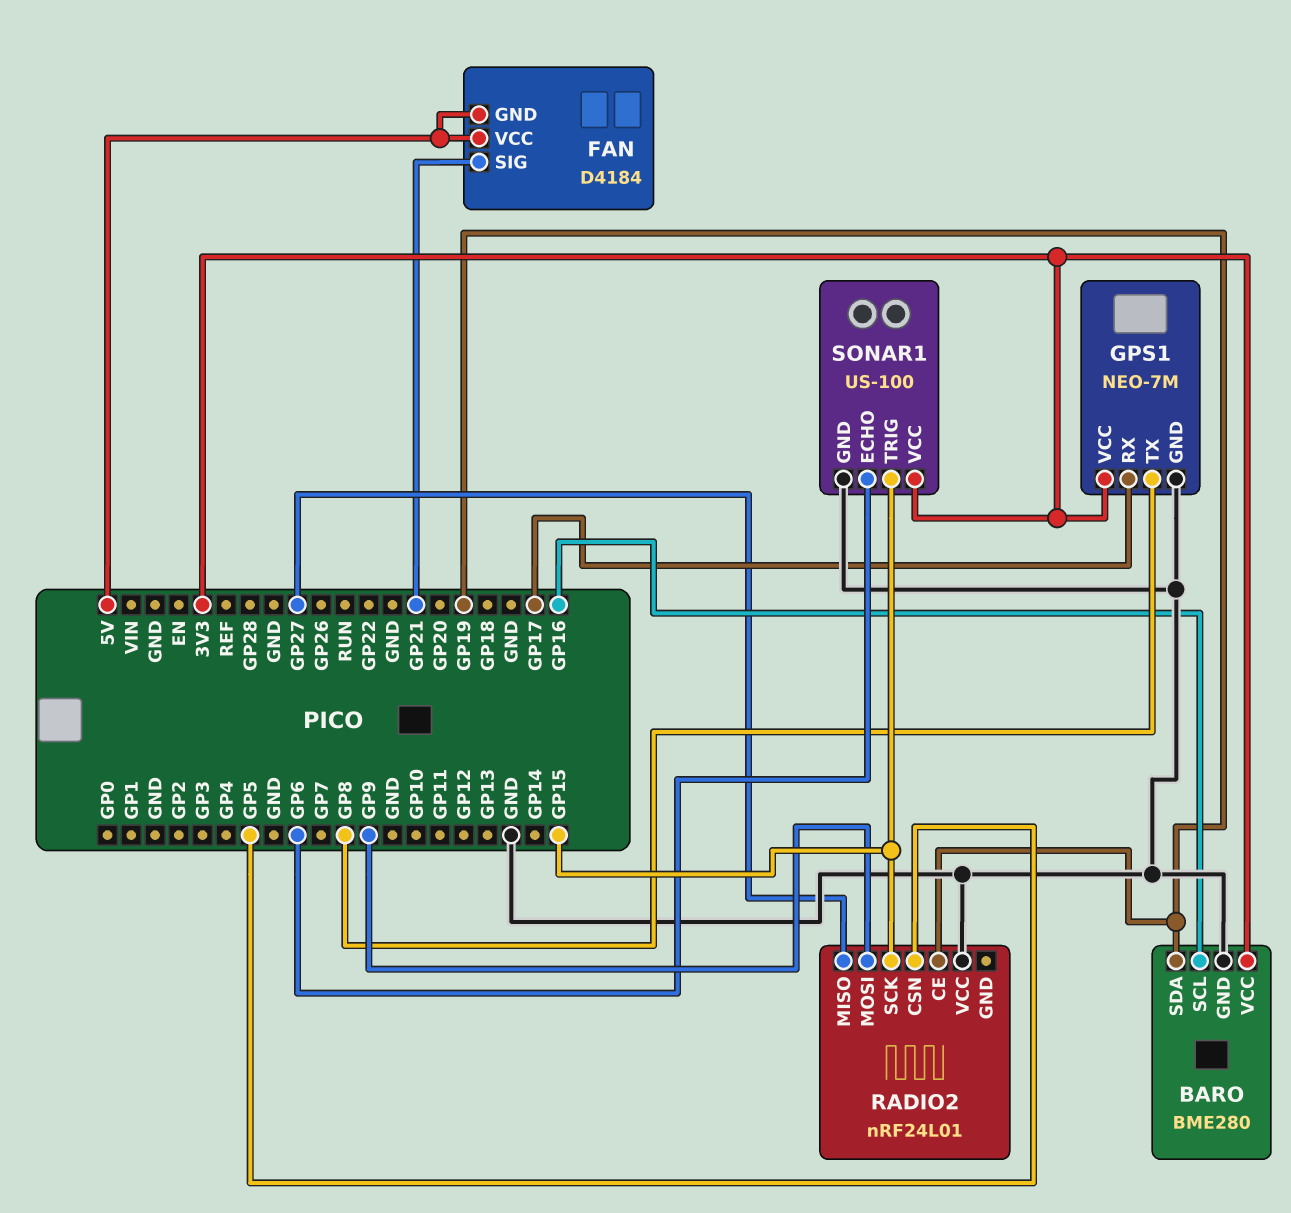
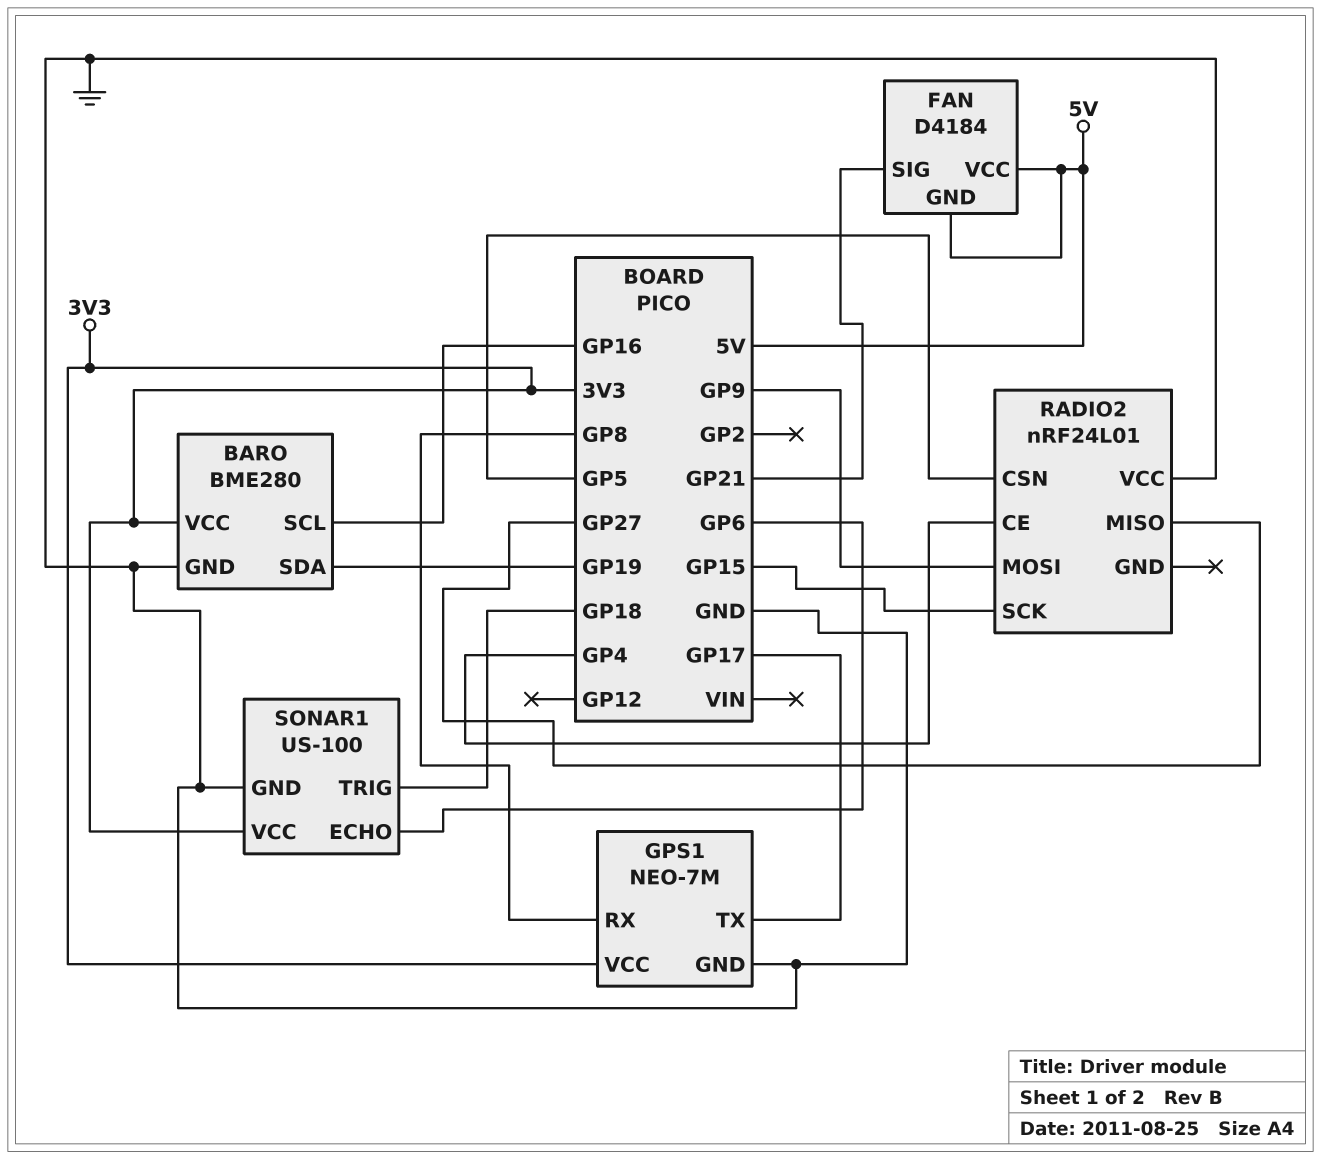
GPS1 pin RX: GP17 -> GP8
GPS1 pin TX: GP8 -> GP17
RADIO2 pin CE: GP19 -> GP4
SONAR1 pin TRIG: GP15 -> GP18

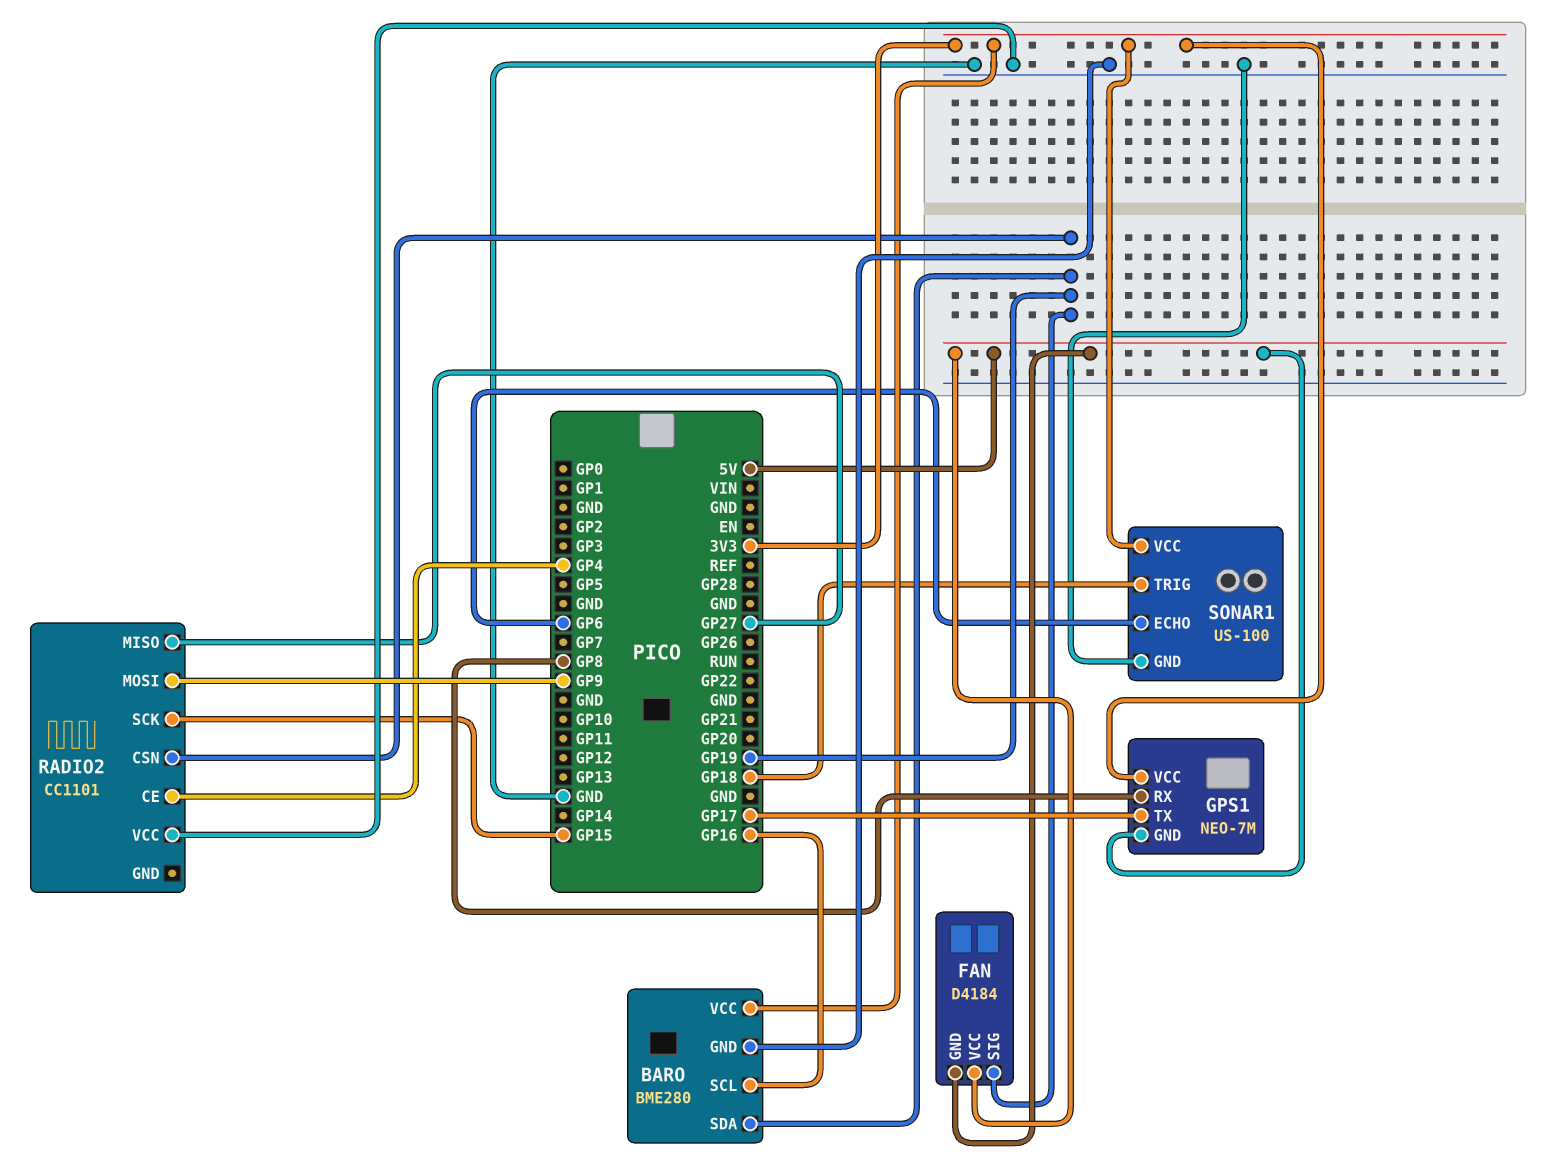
FAN pin SIG: GP21 -> GP19
GPS1 pin GND: GND -> 5V
RADIO2: nRF24L01 -> CC1101
RADIO2 pin CSN: GP5 -> GP19

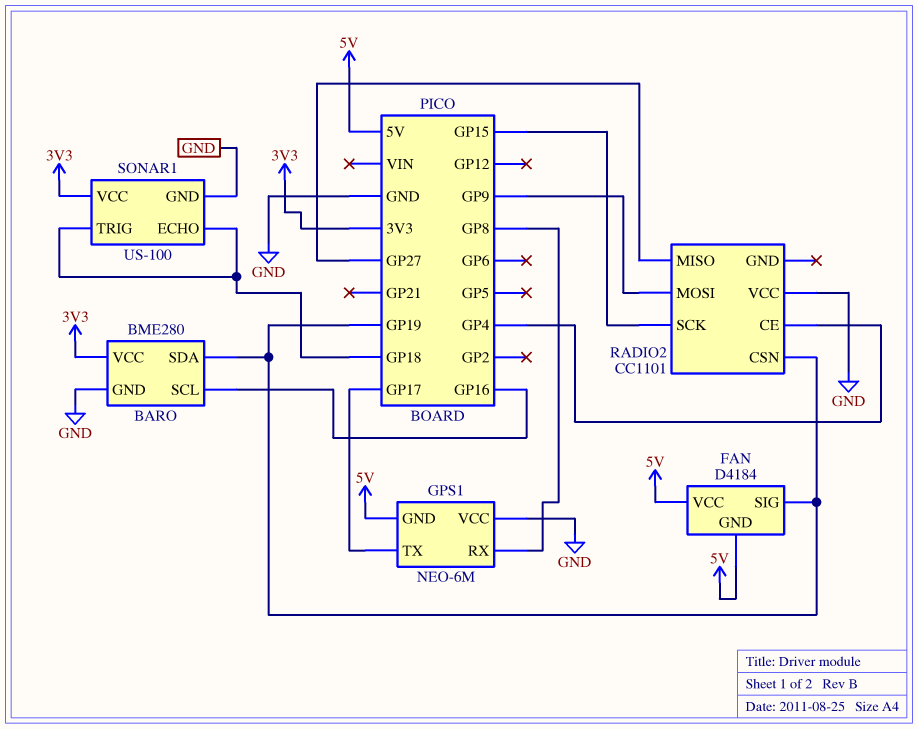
GPS1: NEO-7M -> NEO-6M
GPS1 pin VCC: 3V3 -> GND
SONAR1 pin ECHO: GP6 -> GP18

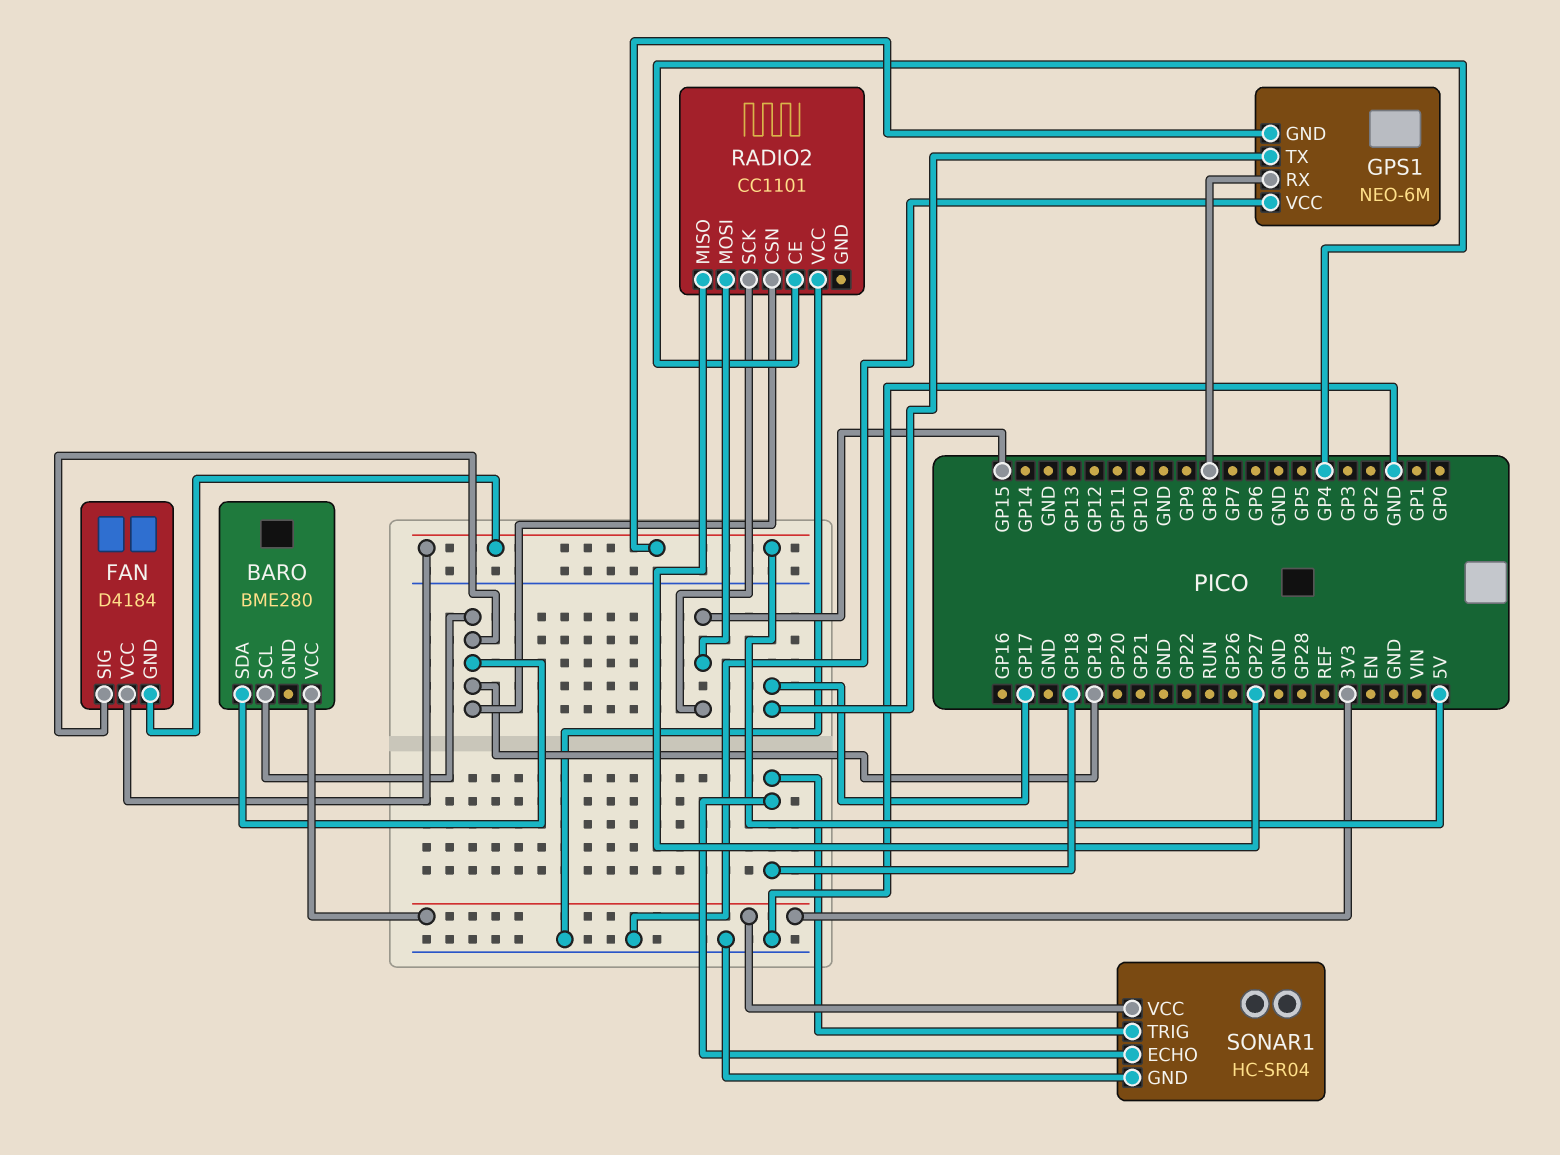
BARO pin GND: GND -> none
BARO pin SCL: GP16 -> GP19
RADIO2 pin MOSI: GP9 -> GP15
SONAR1: US-100 -> HC-SR04

